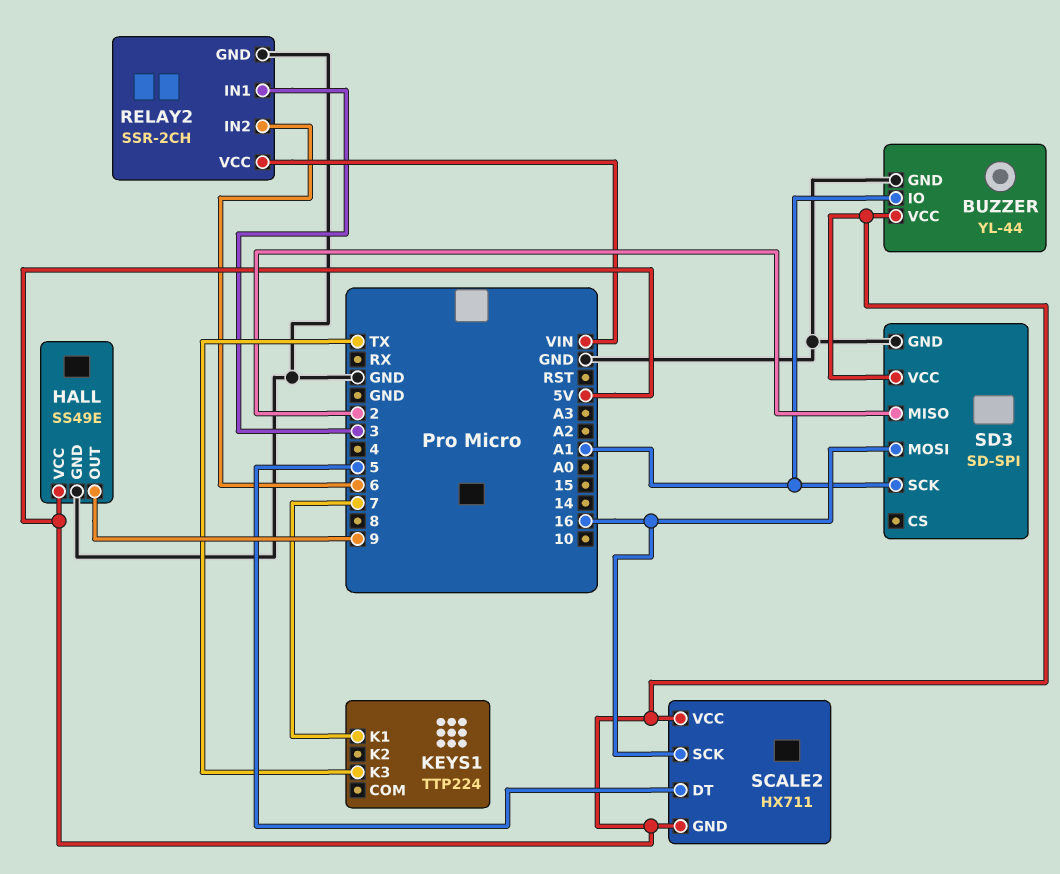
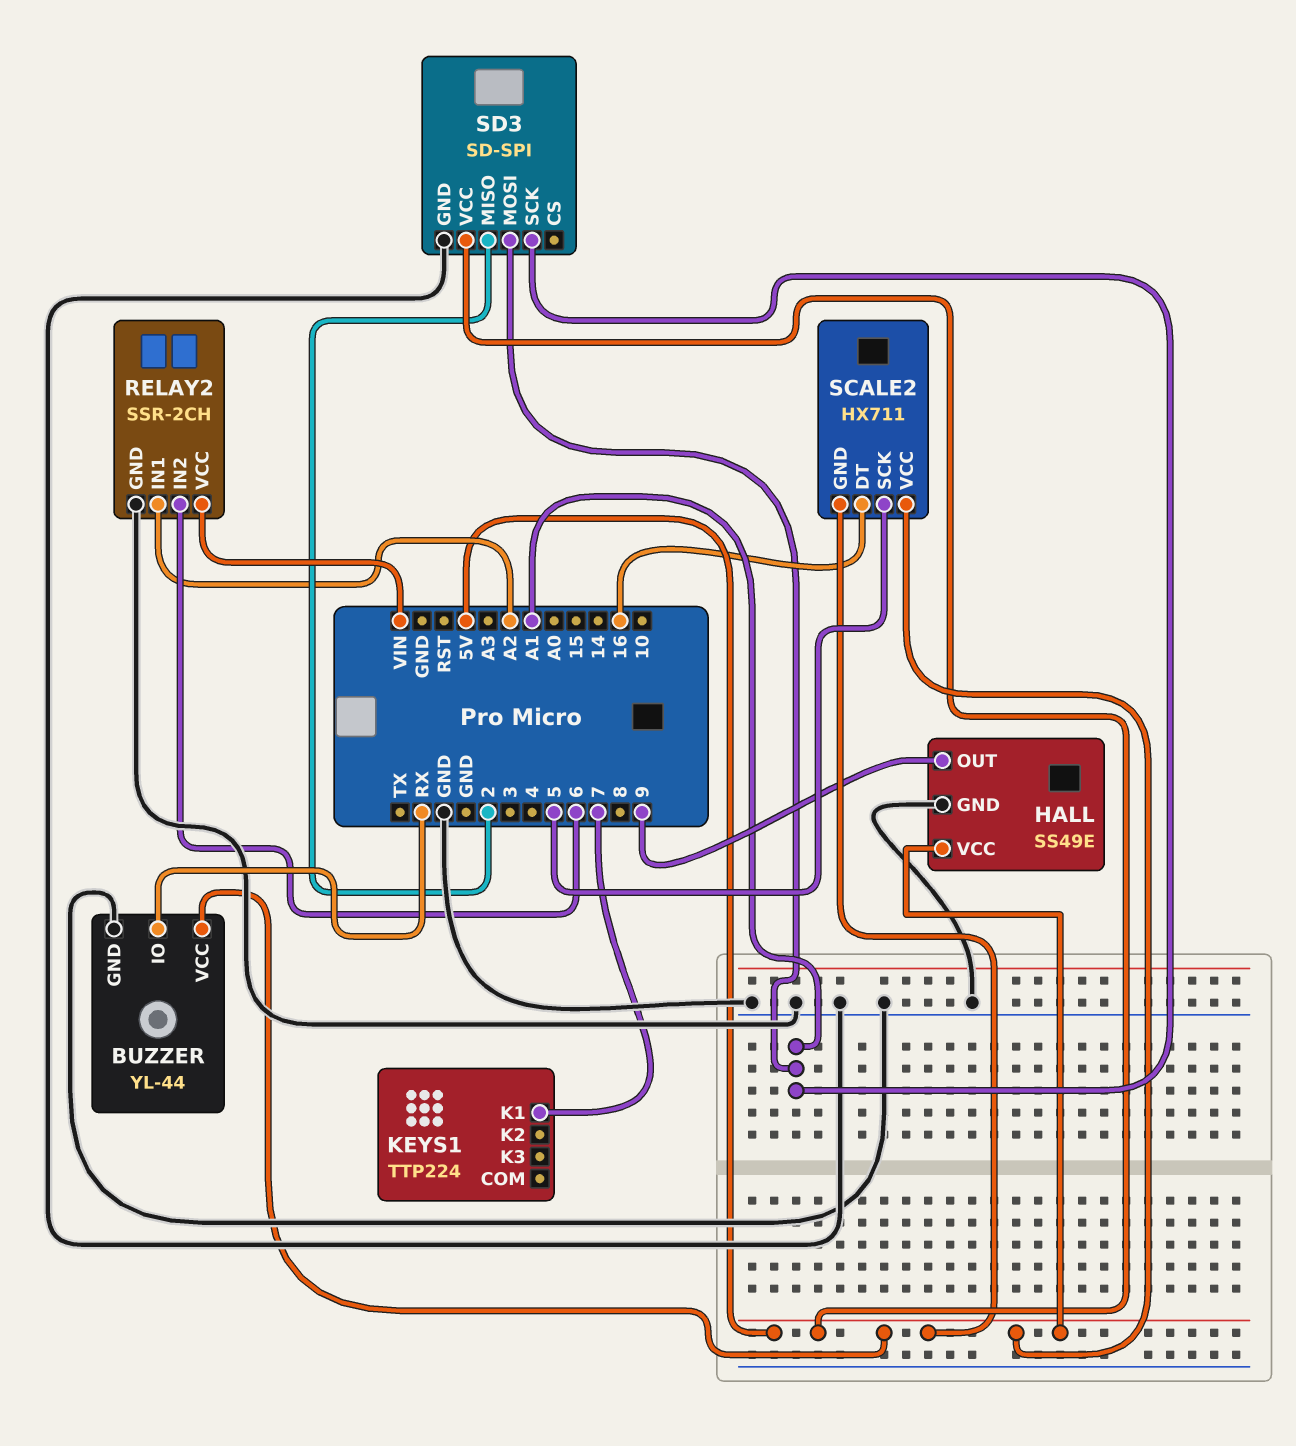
BUZZER pin IO: A1 -> RX
KEYS1 pin K3: TX -> none
RELAY2 pin IN1: 3 -> A2
SCALE2 pin DT: 5 -> 16
SCALE2 pin SCK: 16 -> 5
SD3 pin MOSI: 16 -> A1

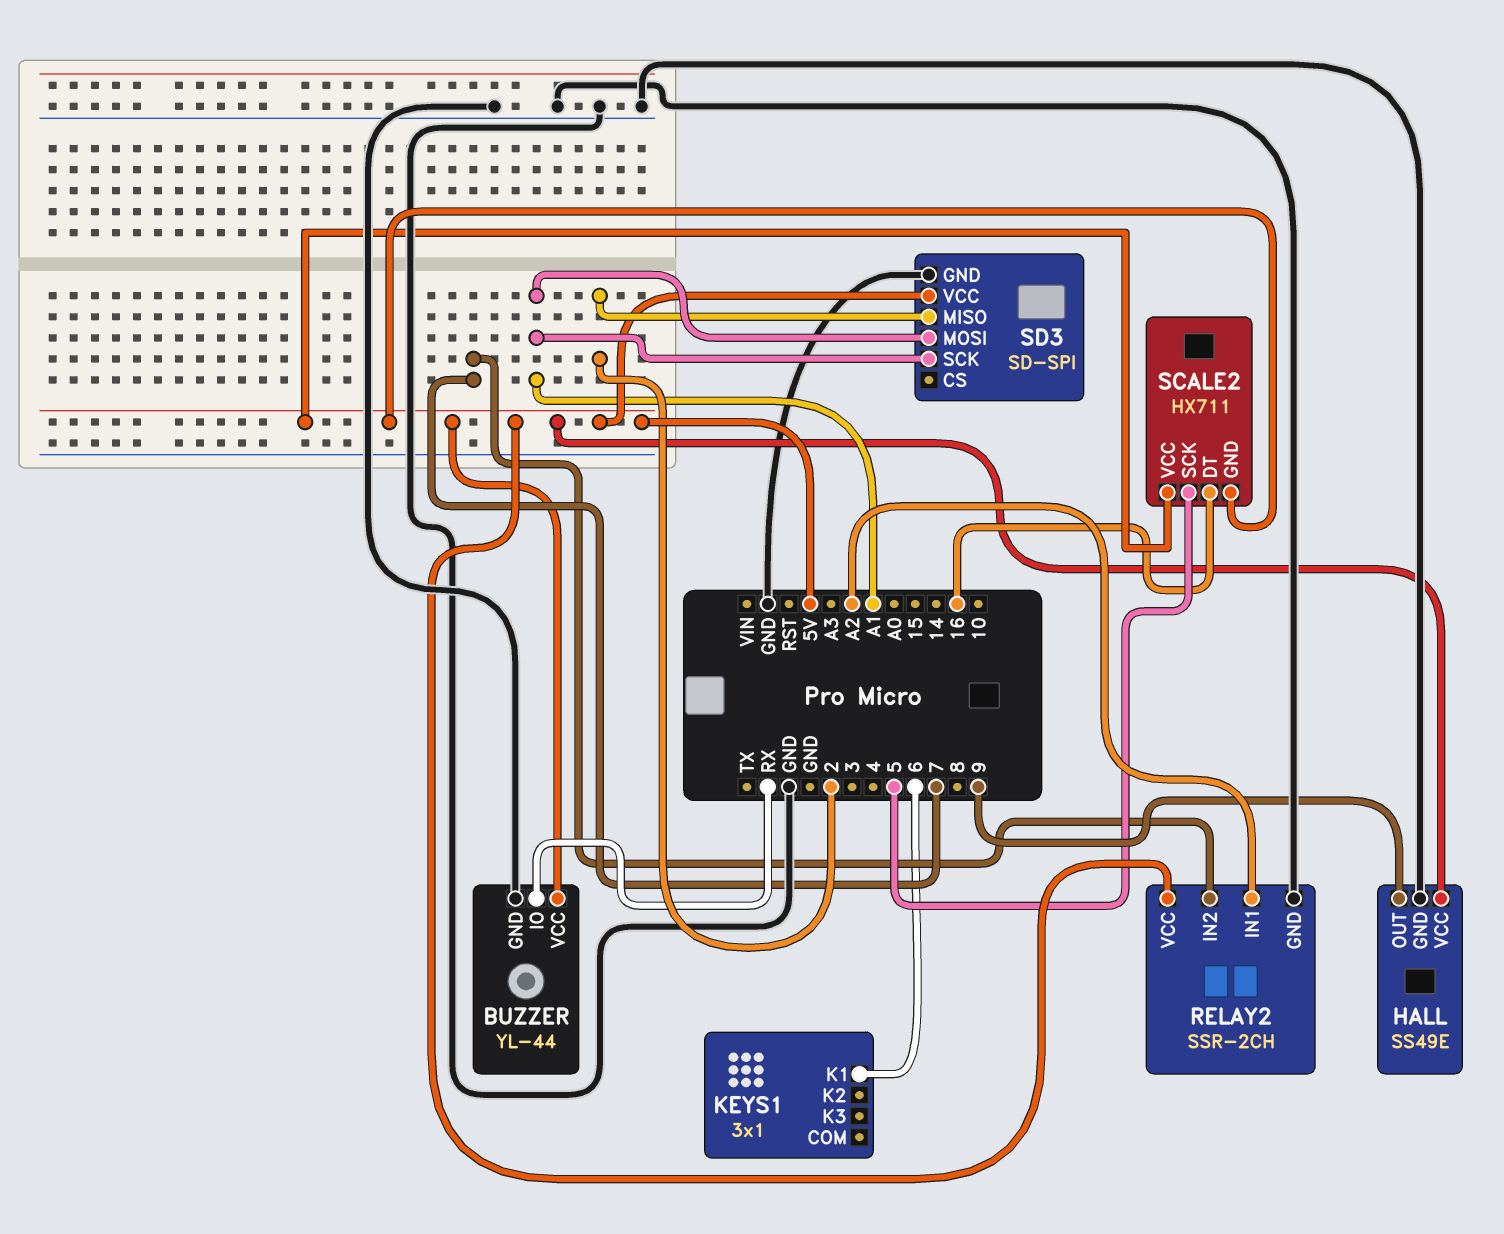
KEYS1: TTP224 -> 3x1
KEYS1 pin K1: 7 -> 6
RELAY2 pin IN2: 6 -> 7
RELAY2 pin VCC: VIN -> 5V

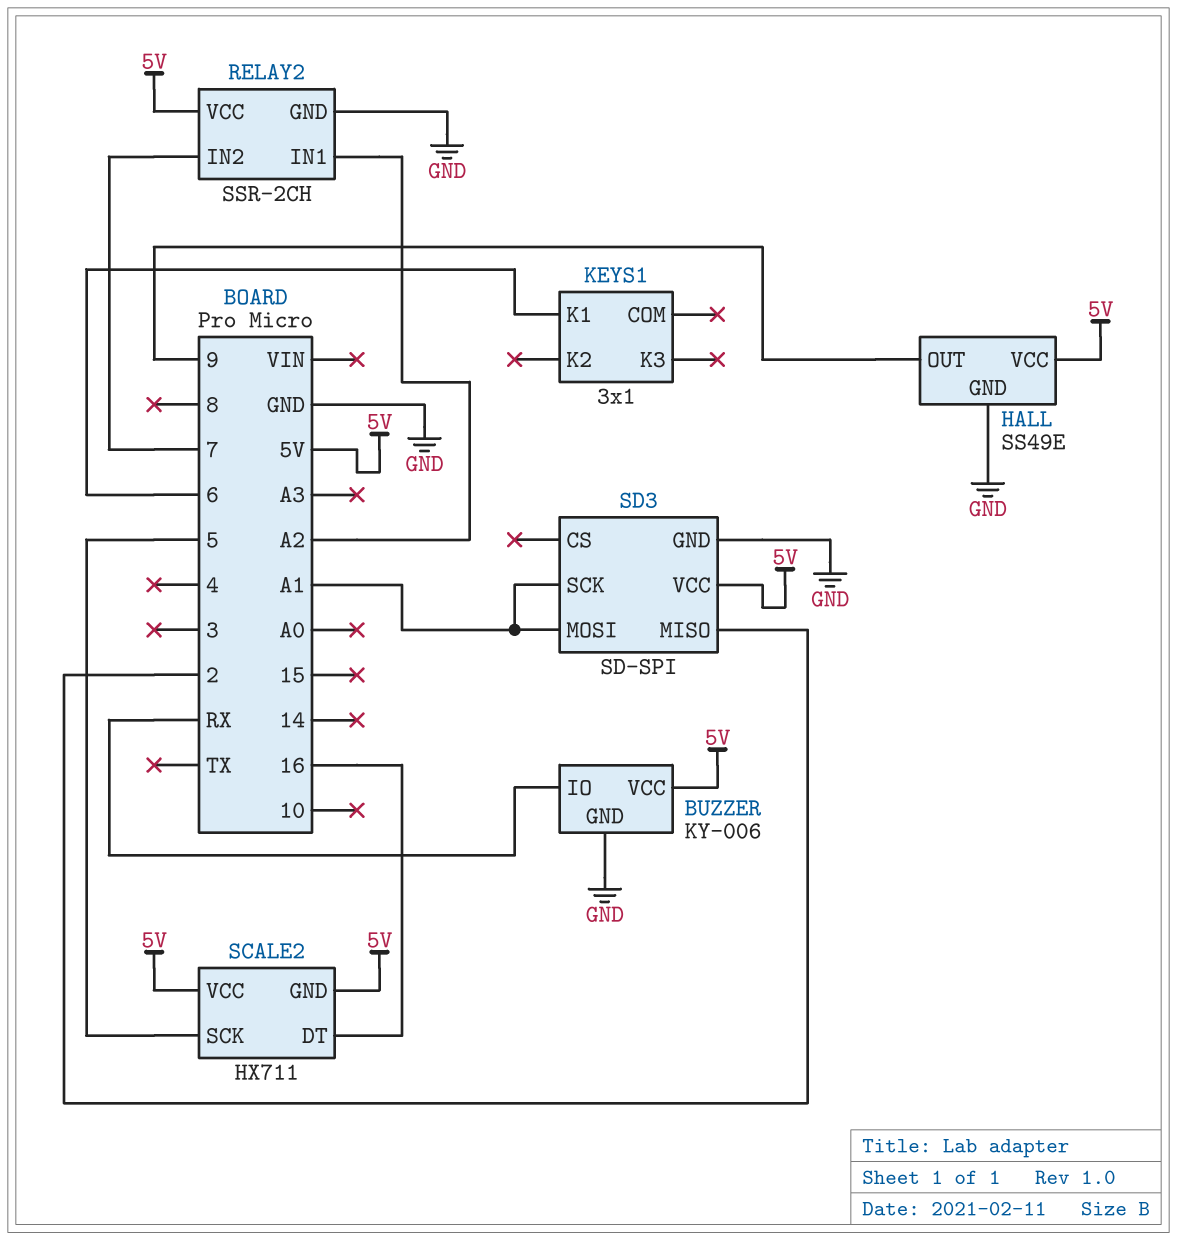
BUZZER: YL-44 -> KY-006

